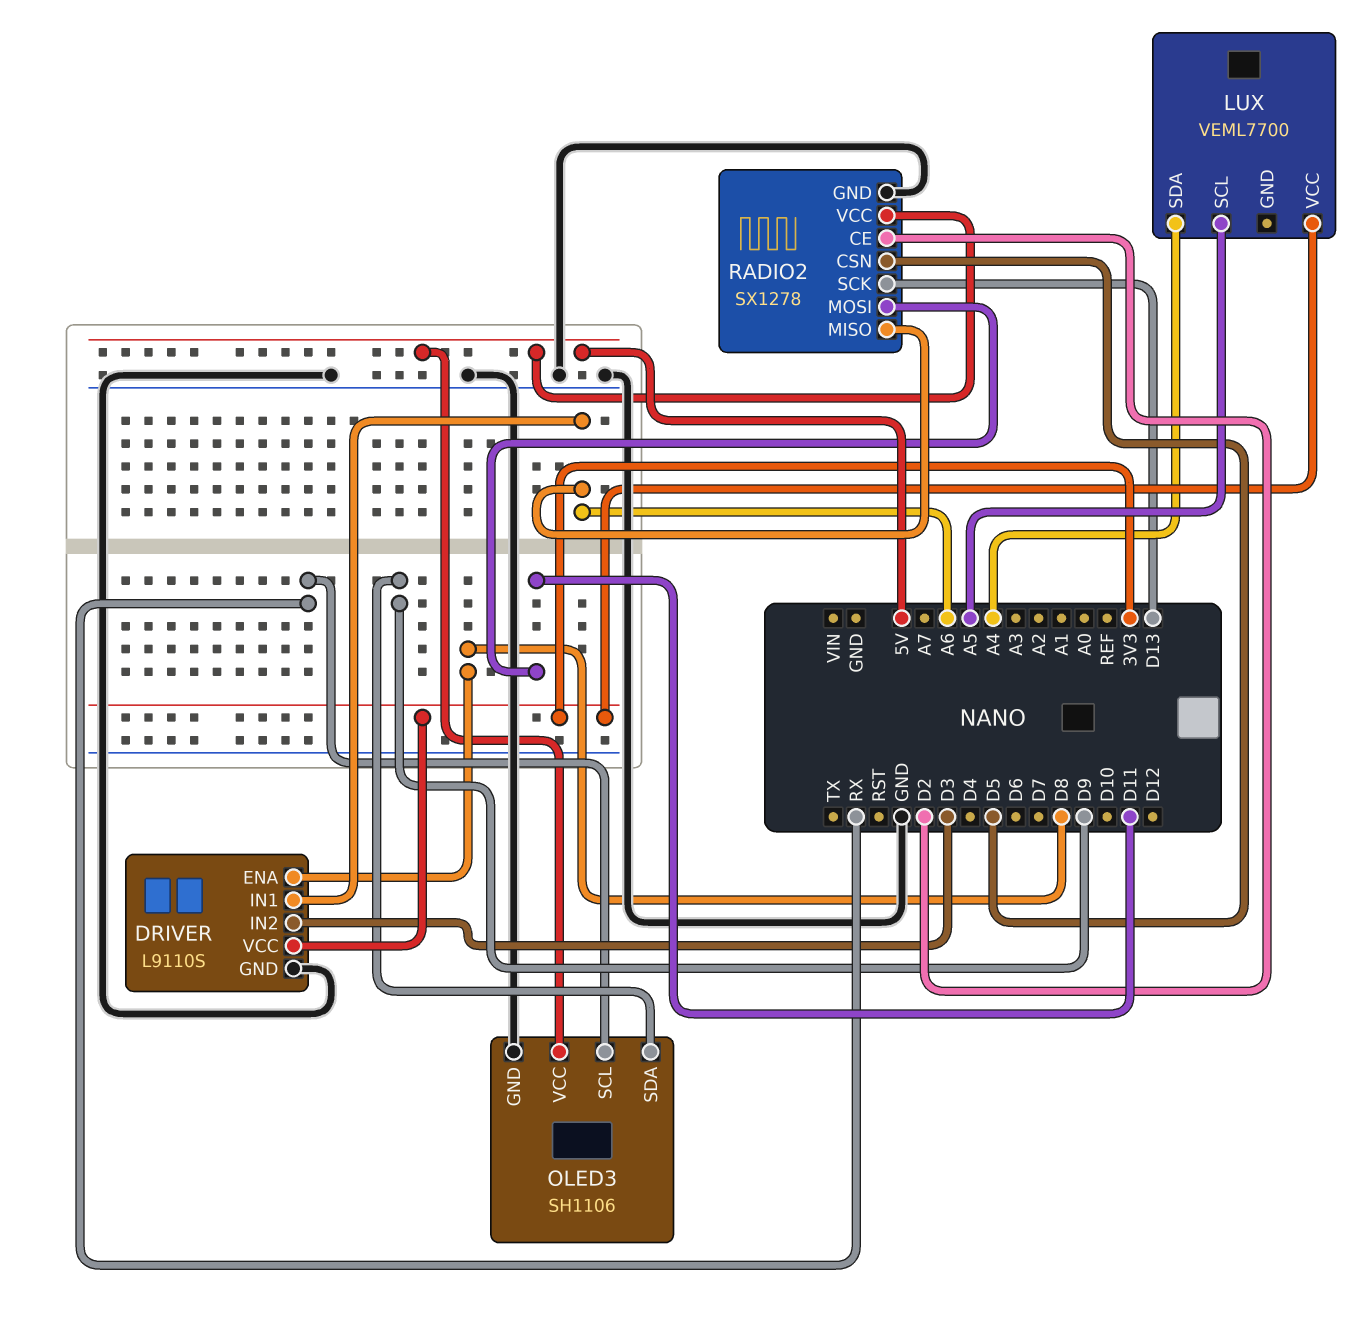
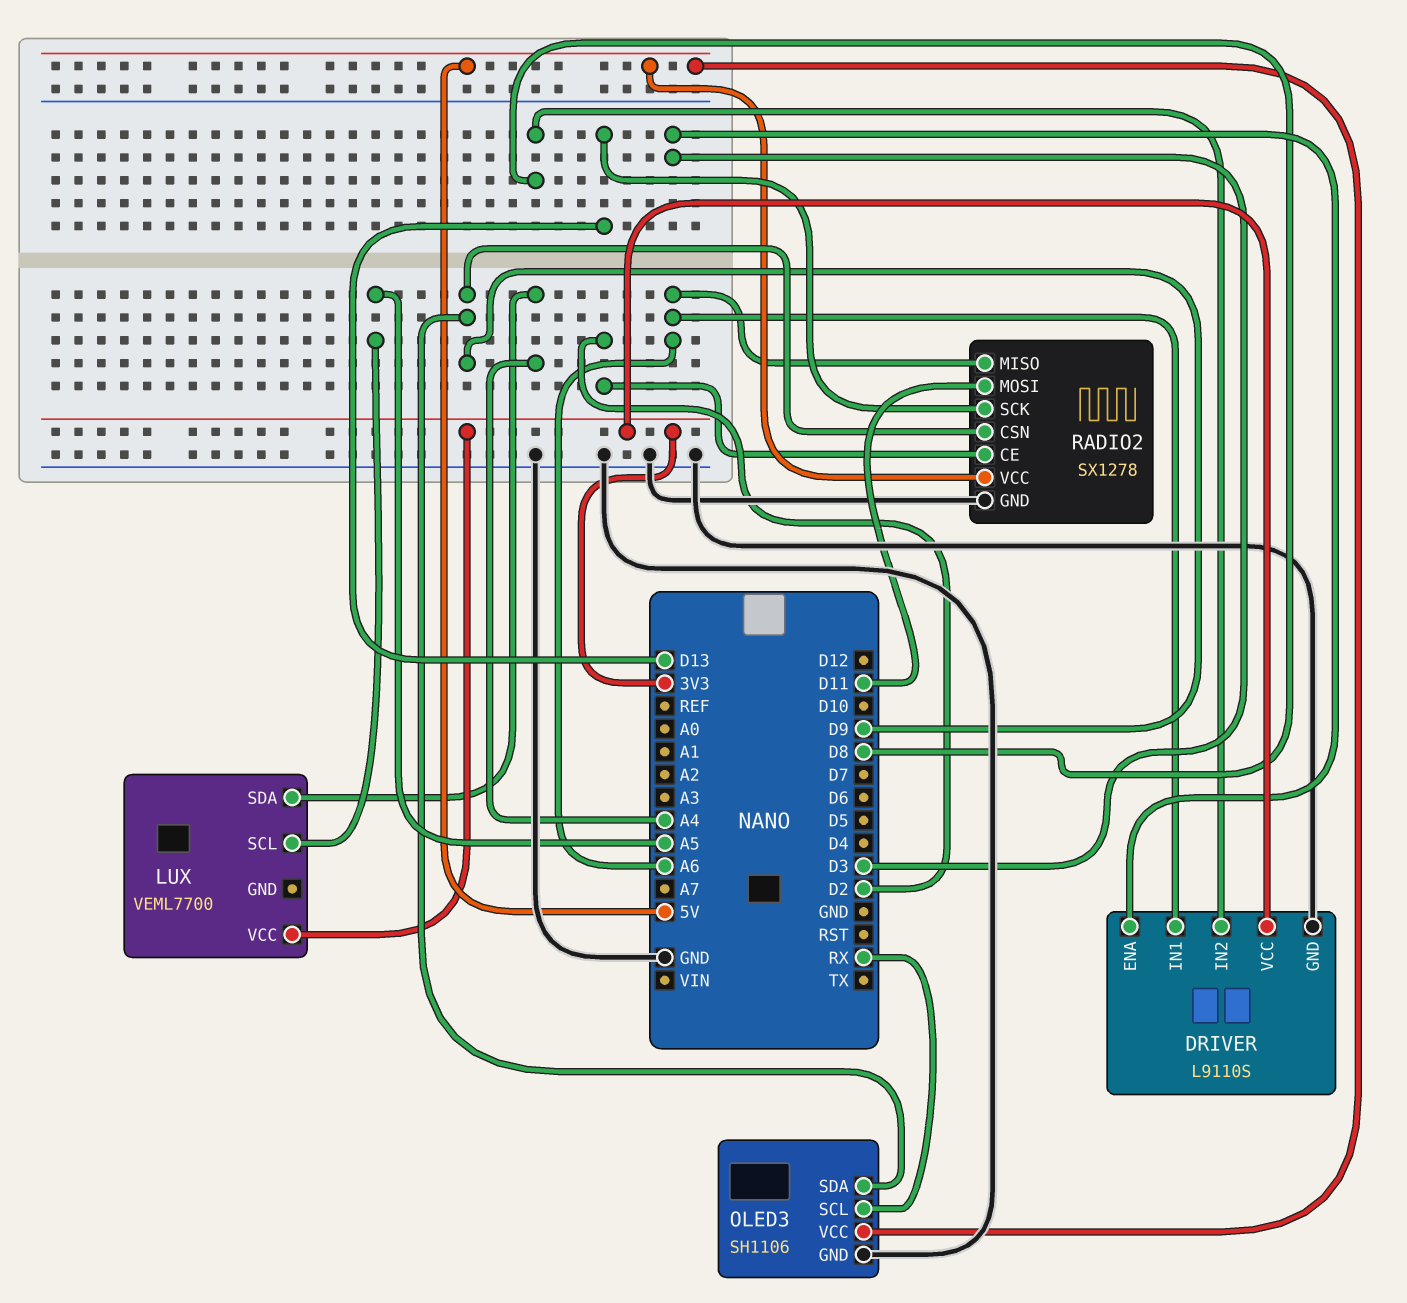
DRIVER pin ENA: D8 -> D3
DRIVER pin IN2: D3 -> D8
RADIO2 pin CSN: D5 -> D9

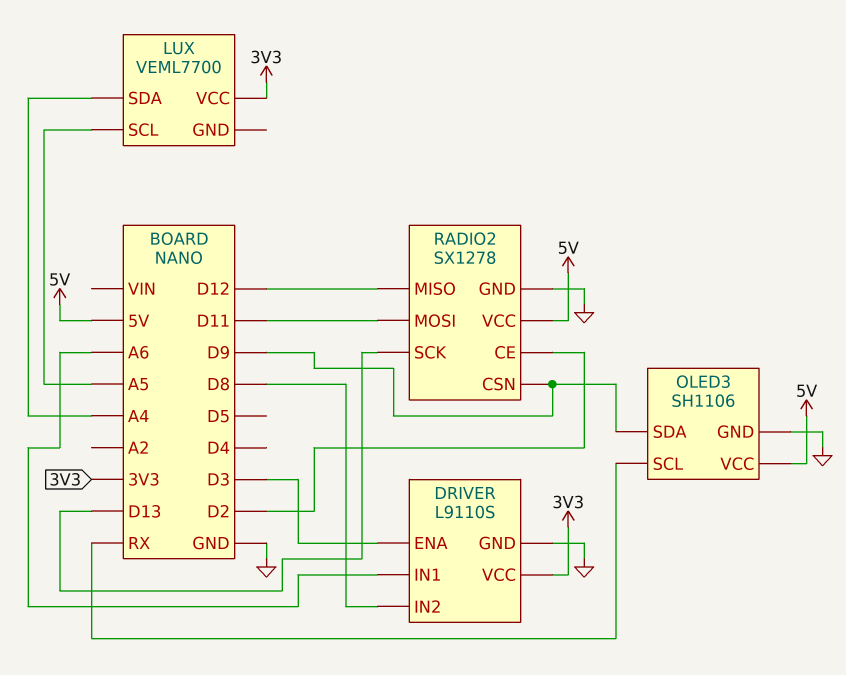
RADIO2 pin MISO: A6 -> D12

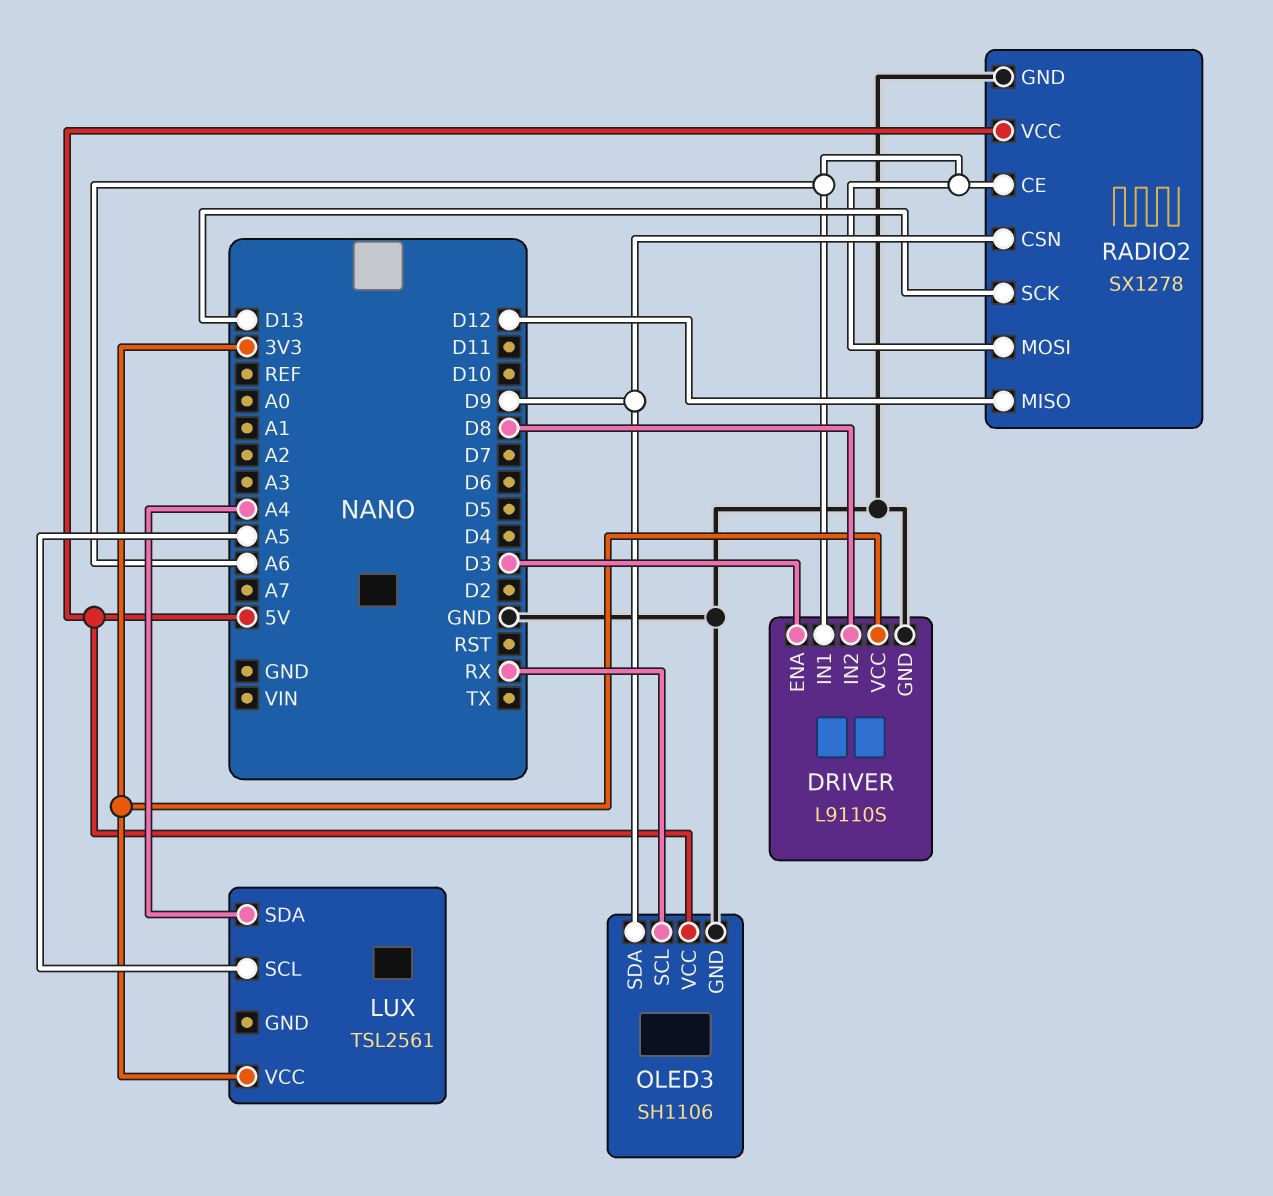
LUX: VEML7700 -> TSL2561
RADIO2 pin CE: D2 -> A6
RADIO2 pin MOSI: D11 -> A6

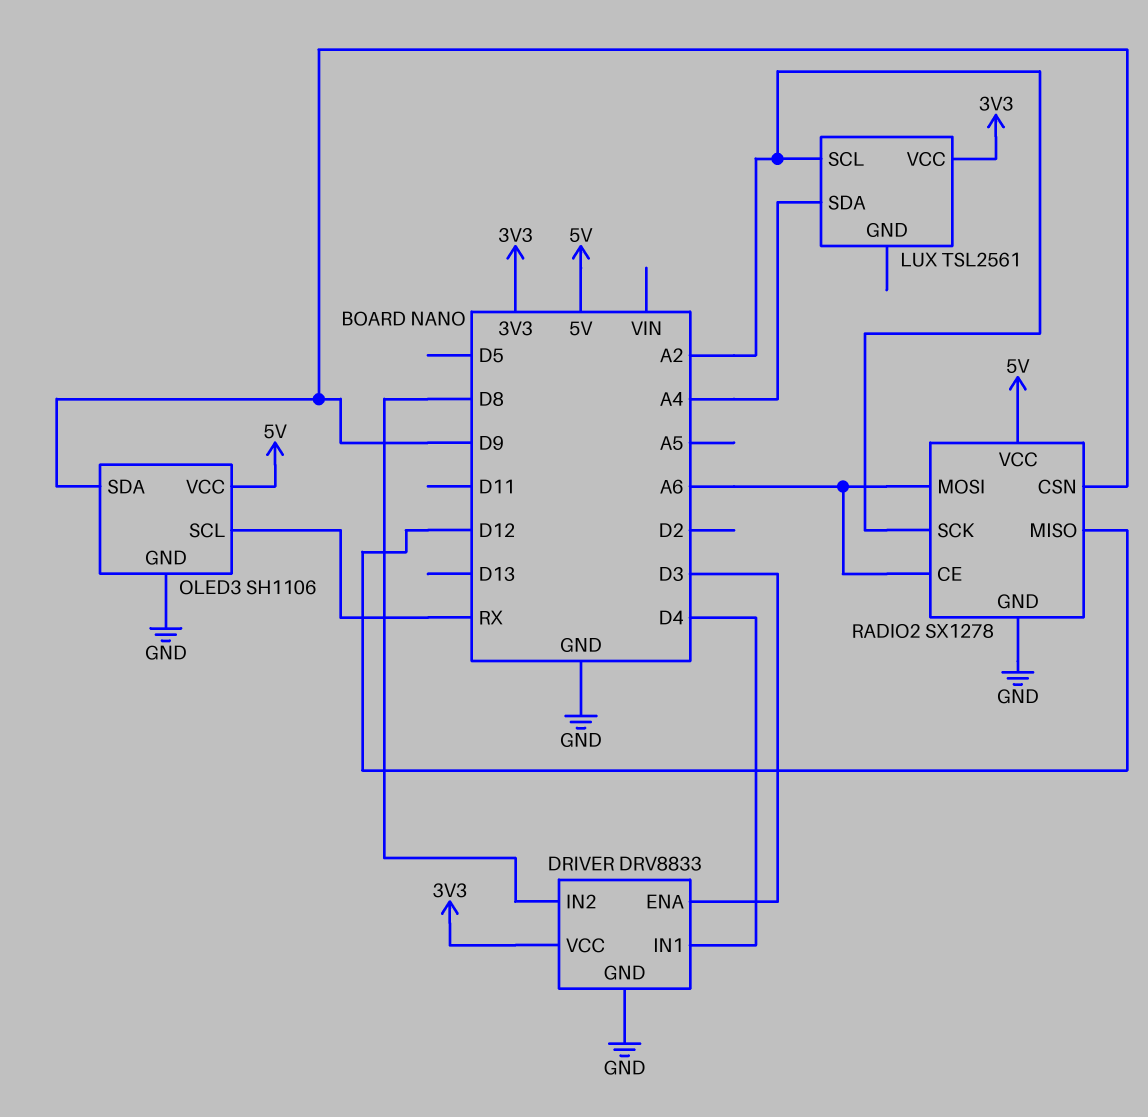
DRIVER: L9110S -> DRV8833
DRIVER pin IN1: A6 -> D4
LUX pin SCL: A5 -> A2
RADIO2 pin SCK: D13 -> A2

